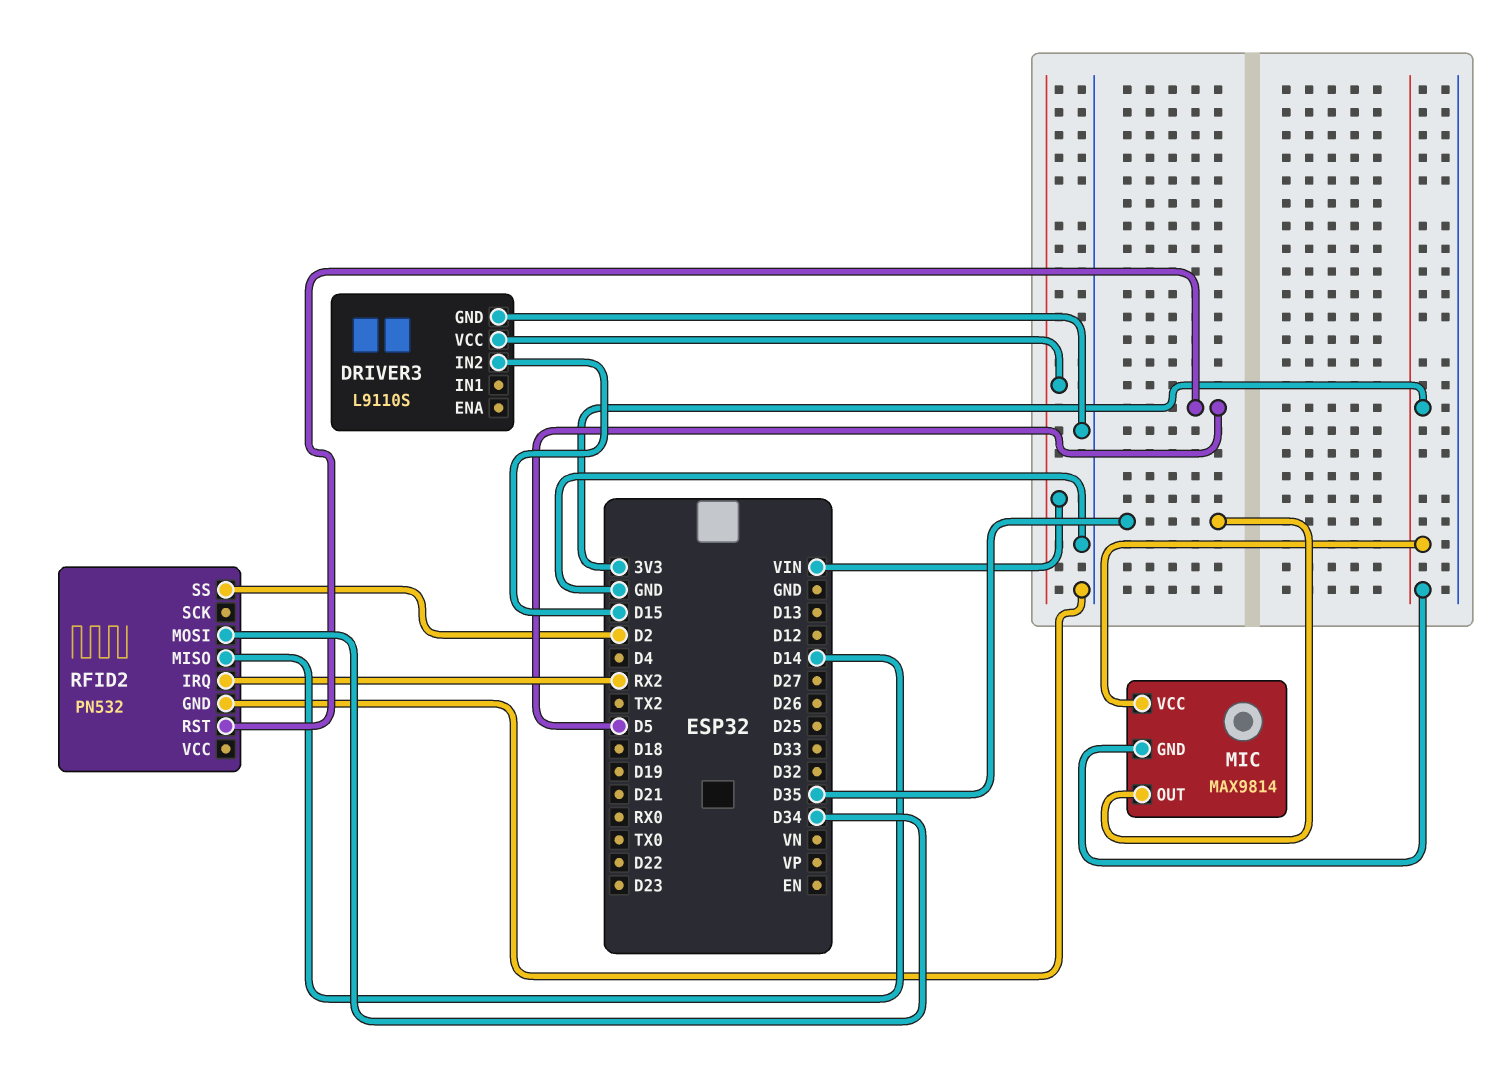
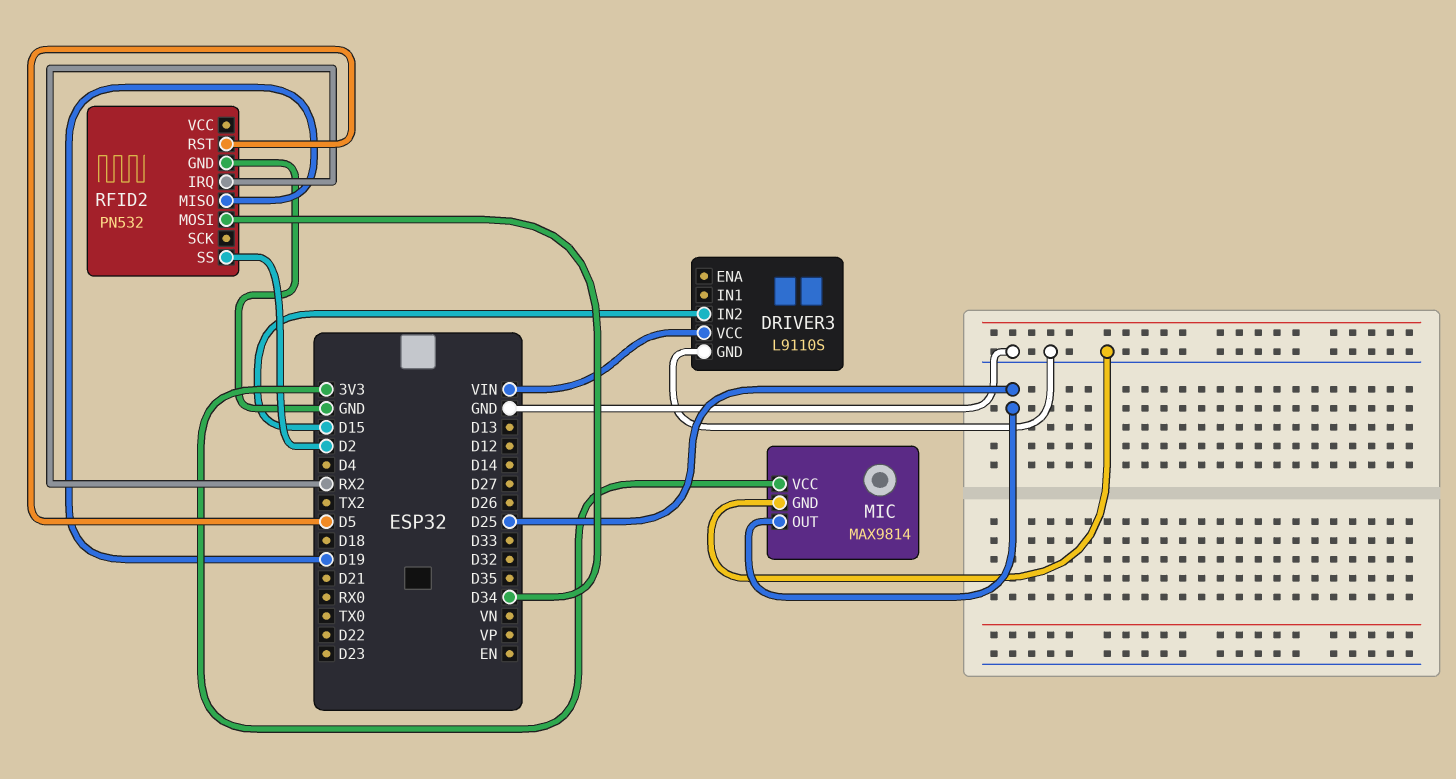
MIC pin GND: 3V3 -> GND
MIC pin OUT: D35 -> D25
RFID2 pin MISO: D14 -> D19

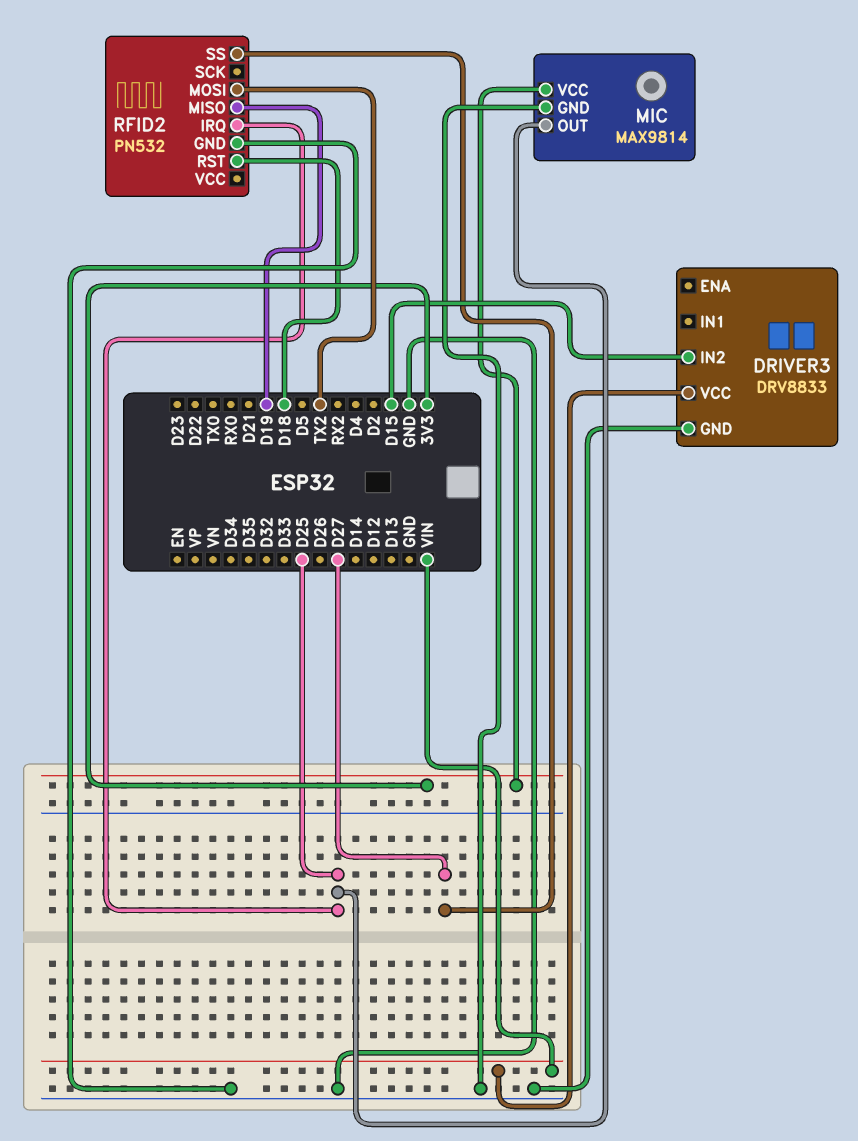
DRIVER3: L9110S -> DRV8833
RFID2 pin IRQ: RX2 -> D25
RFID2 pin MOSI: D34 -> TX2
RFID2 pin RST: D5 -> D18
RFID2 pin SS: D2 -> D27

